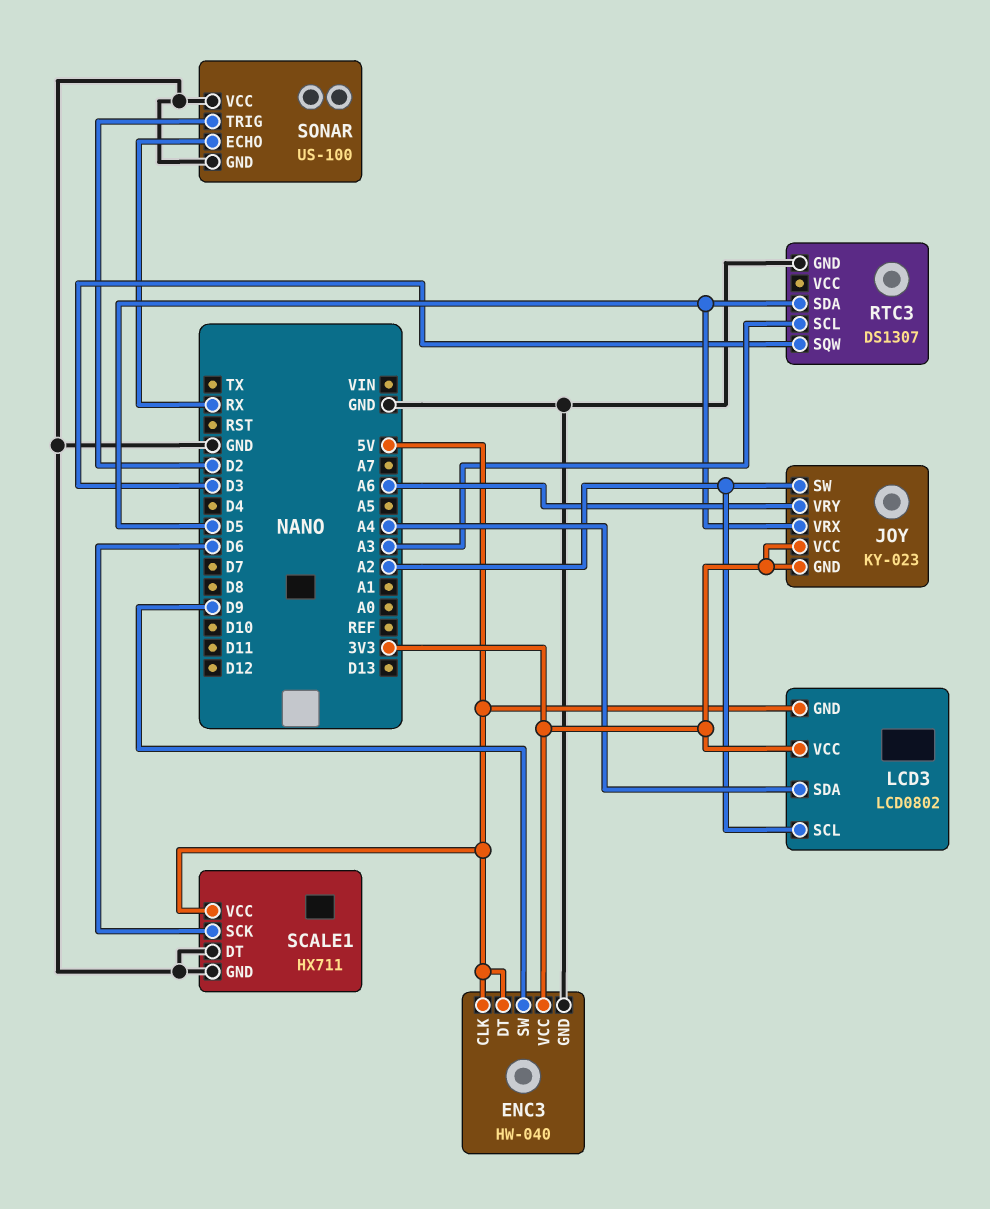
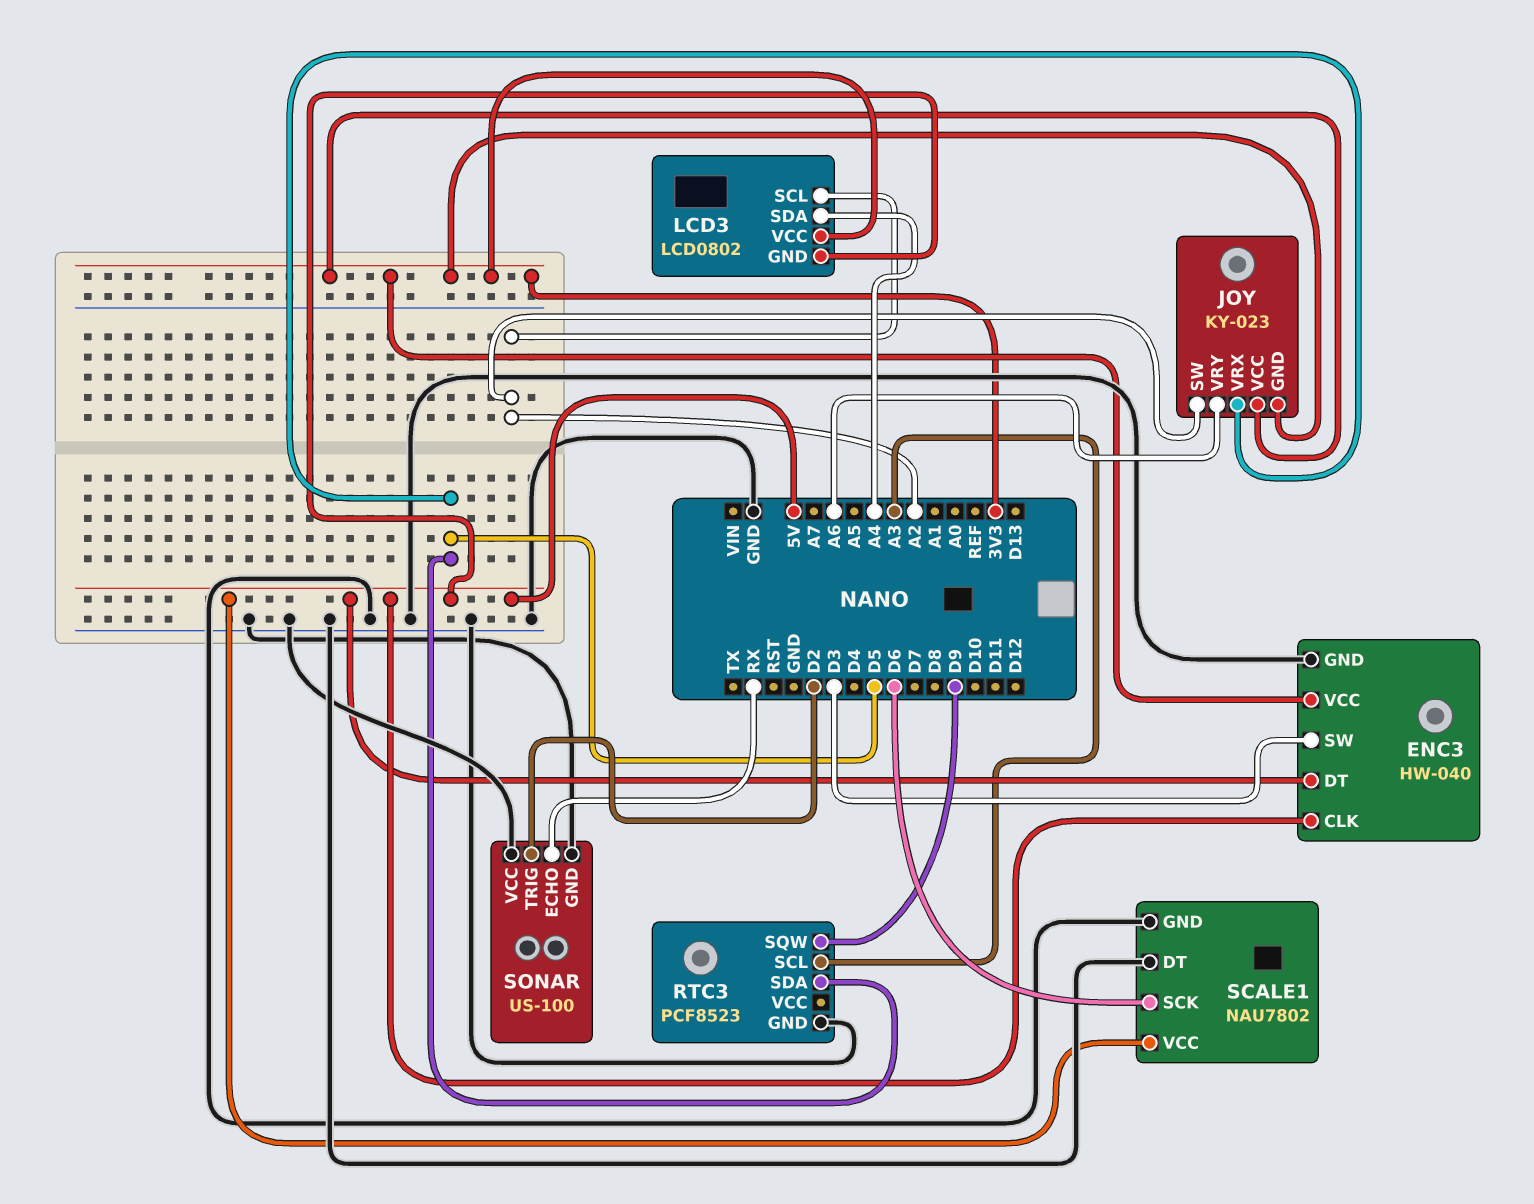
ENC3 pin SW: D9 -> D3
RTC3: DS1307 -> PCF8523
RTC3 pin SQW: D3 -> D9
SCALE1: HX711 -> NAU7802

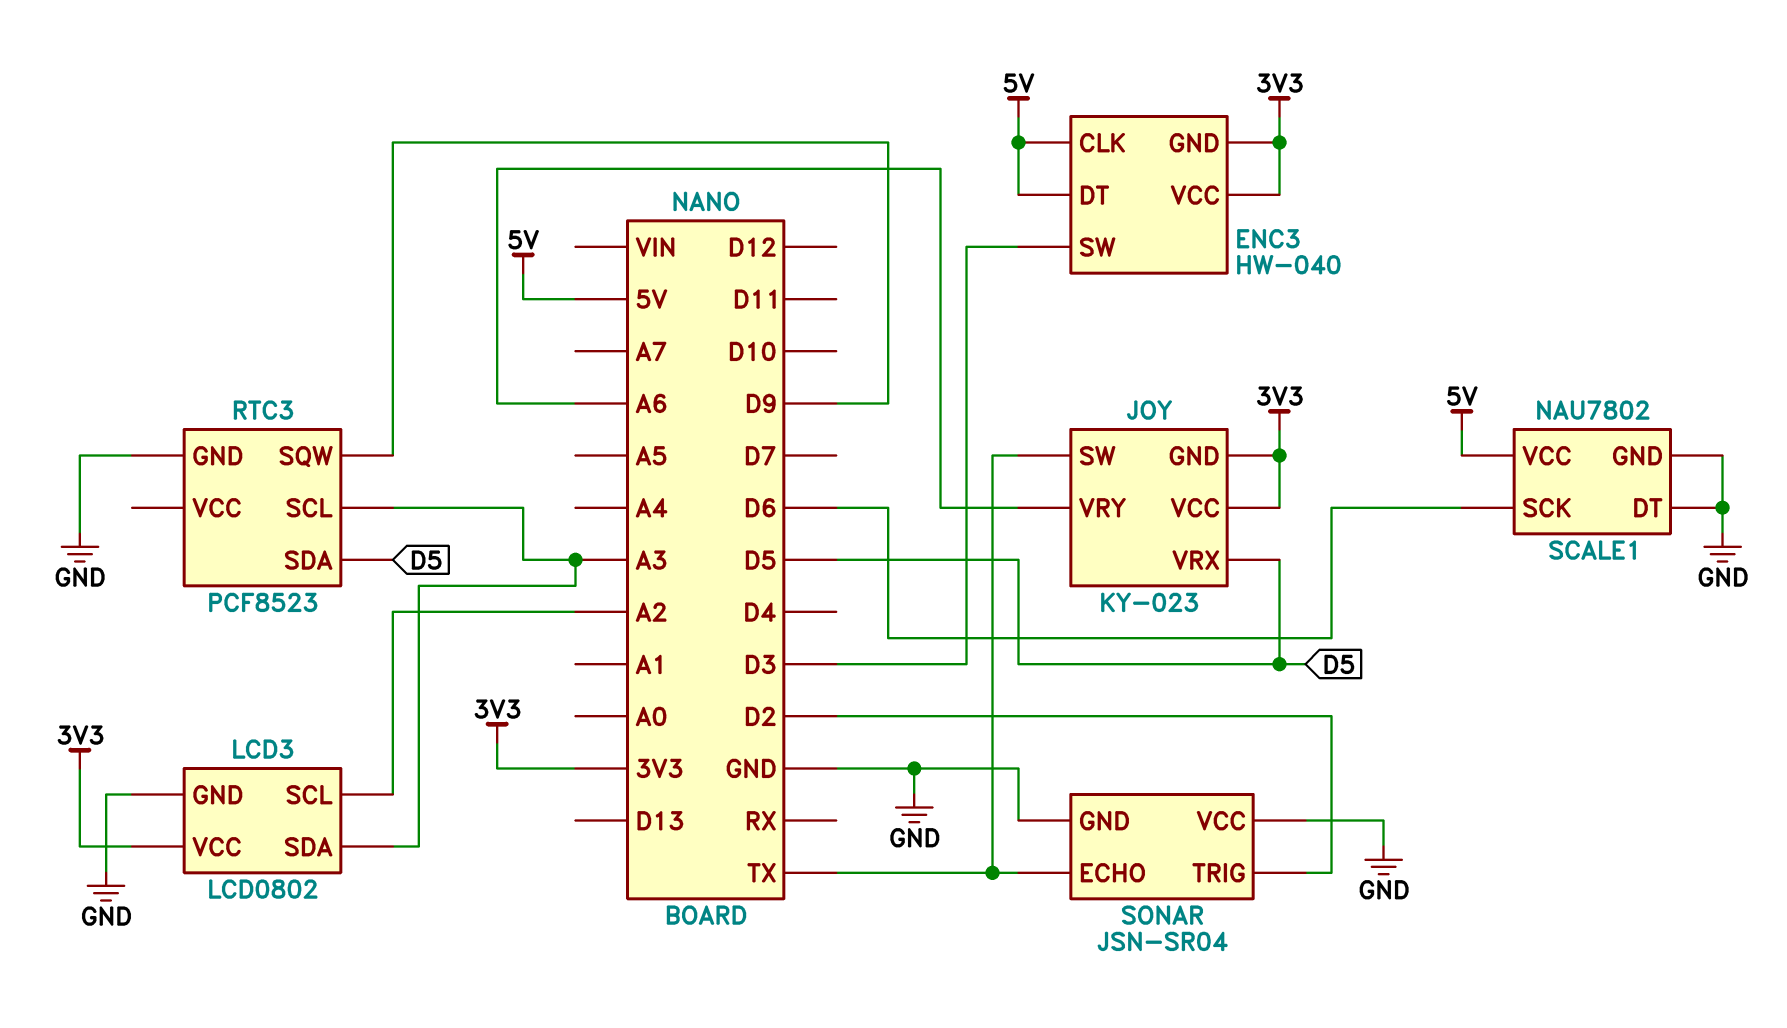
ENC3 pin GND: GND -> 3V3
JOY pin SW: A2 -> TX
LCD3 pin GND: 5V -> GND
LCD3 pin SDA: A4 -> A3
SONAR: US-100 -> JSN-SR04
SONAR pin ECHO: RX -> TX

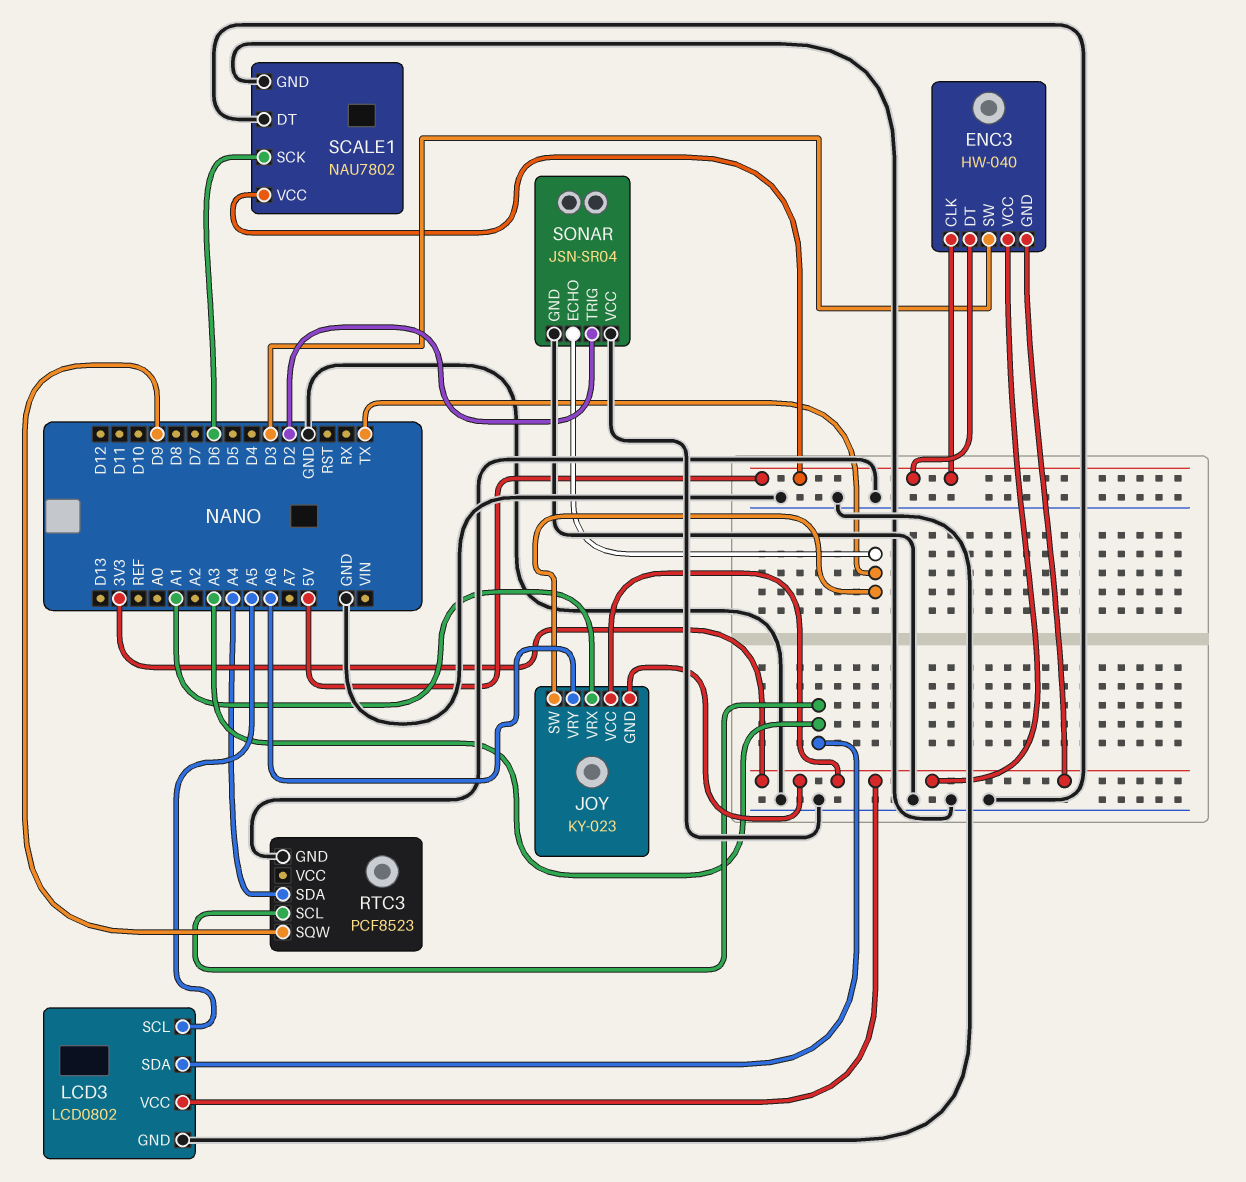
JOY pin VRX: D5 -> A1
LCD3 pin SCL: A2 -> A5
RTC3 pin SDA: D5 -> A4

